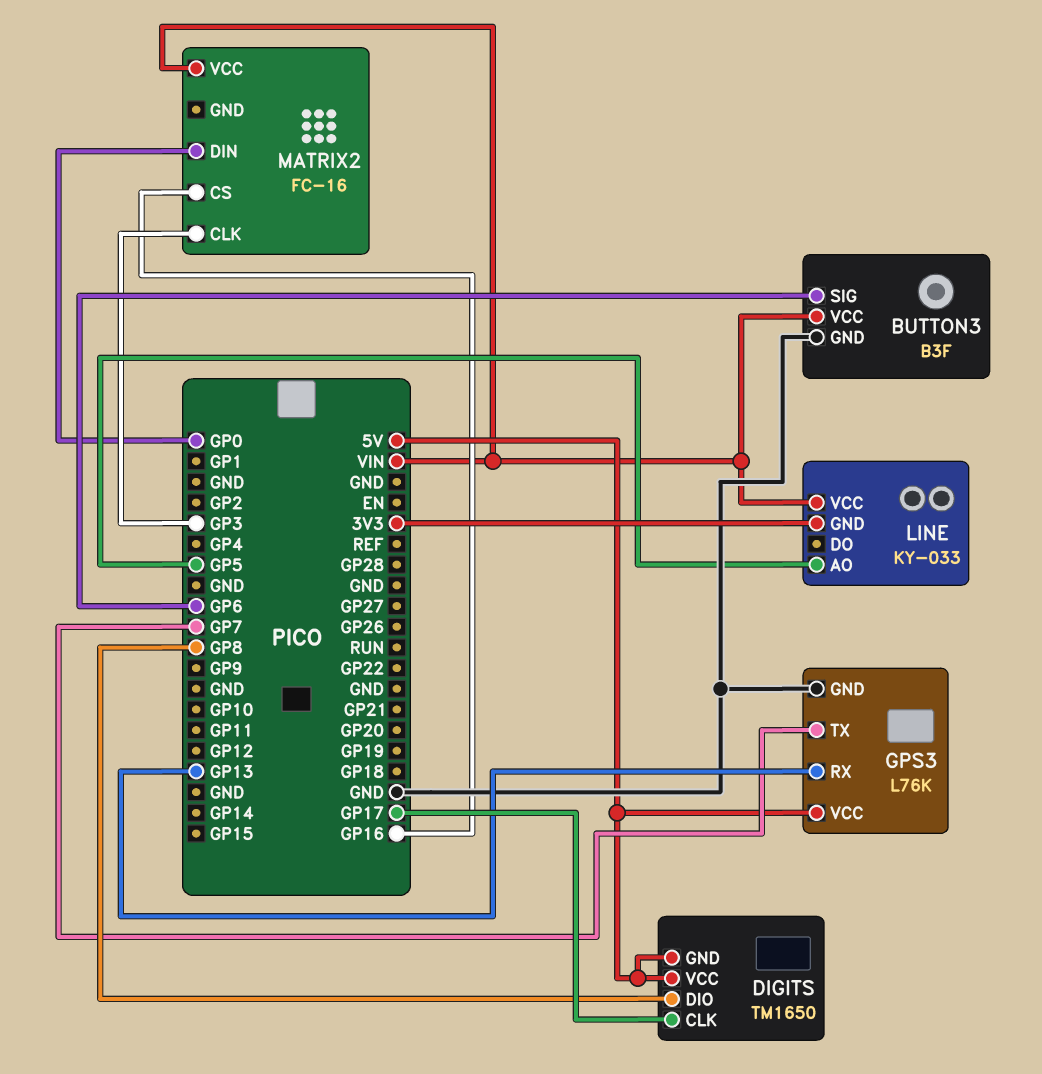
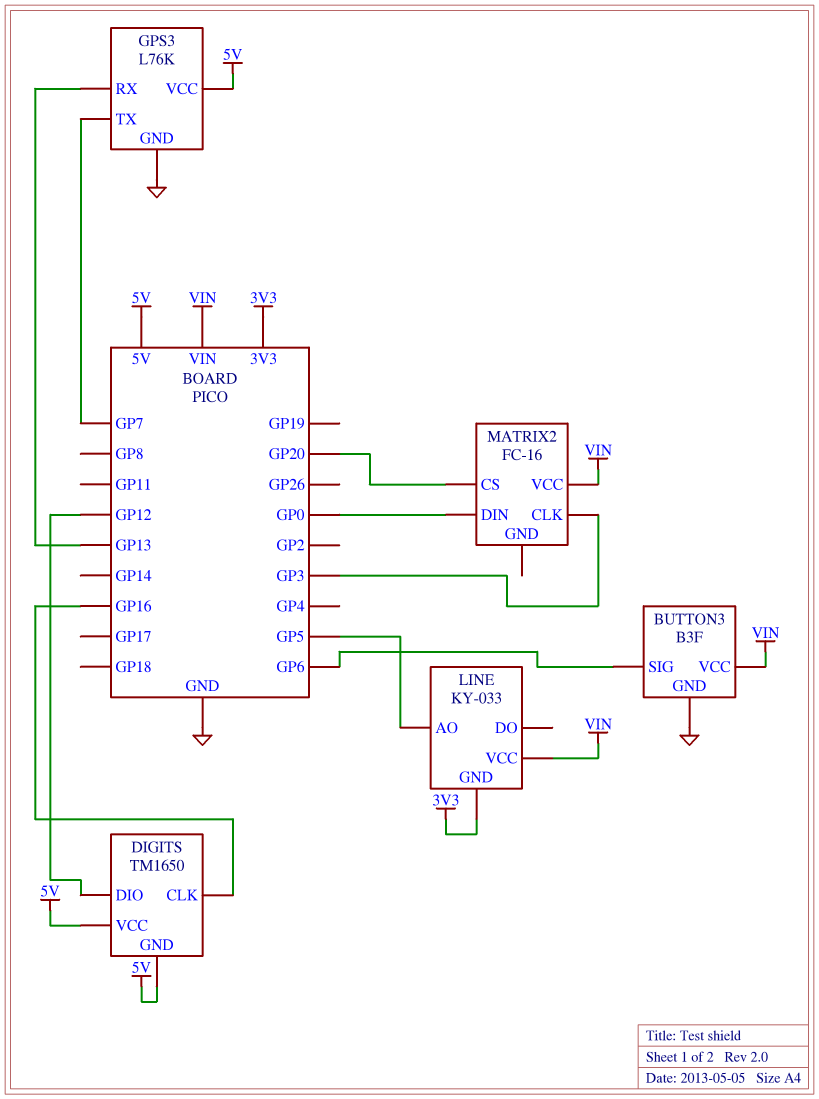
DIGITS pin CLK: GP17 -> GP16
DIGITS pin DIO: GP8 -> GP12
MATRIX2 pin CS: GP16 -> GP20

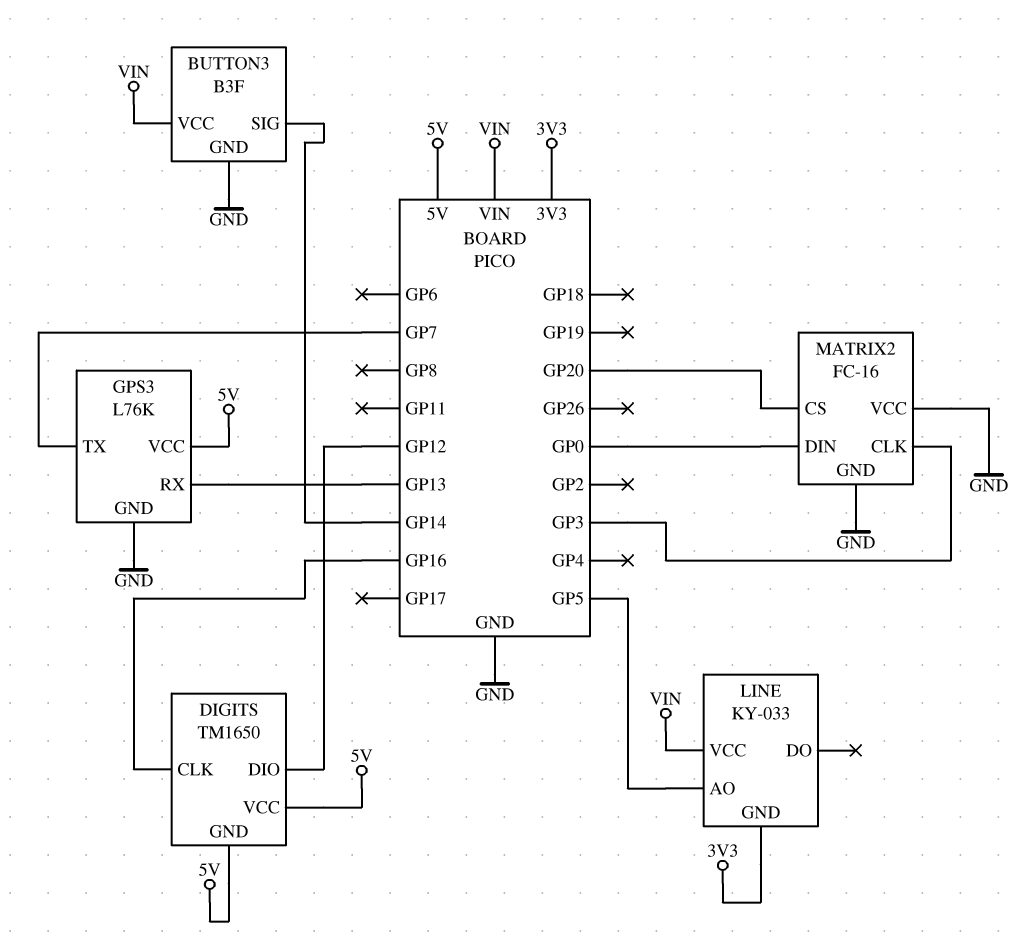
BUTTON3 pin SIG: GP6 -> GP14
MATRIX2 pin GND: none -> GND
MATRIX2 pin VCC: VIN -> GND

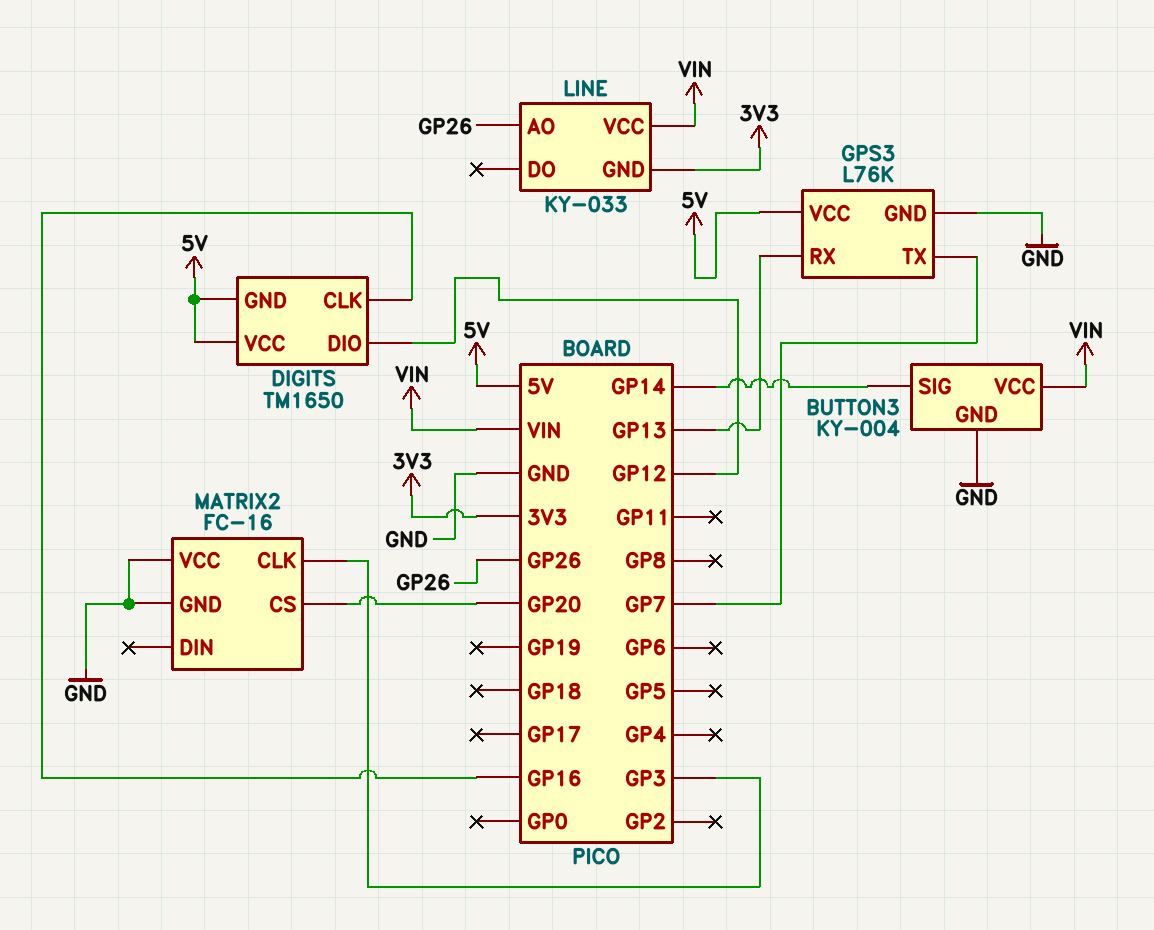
BUTTON3: B3F -> KY-004
LINE pin AO: GP5 -> GP26
MATRIX2 pin DIN: GP0 -> none

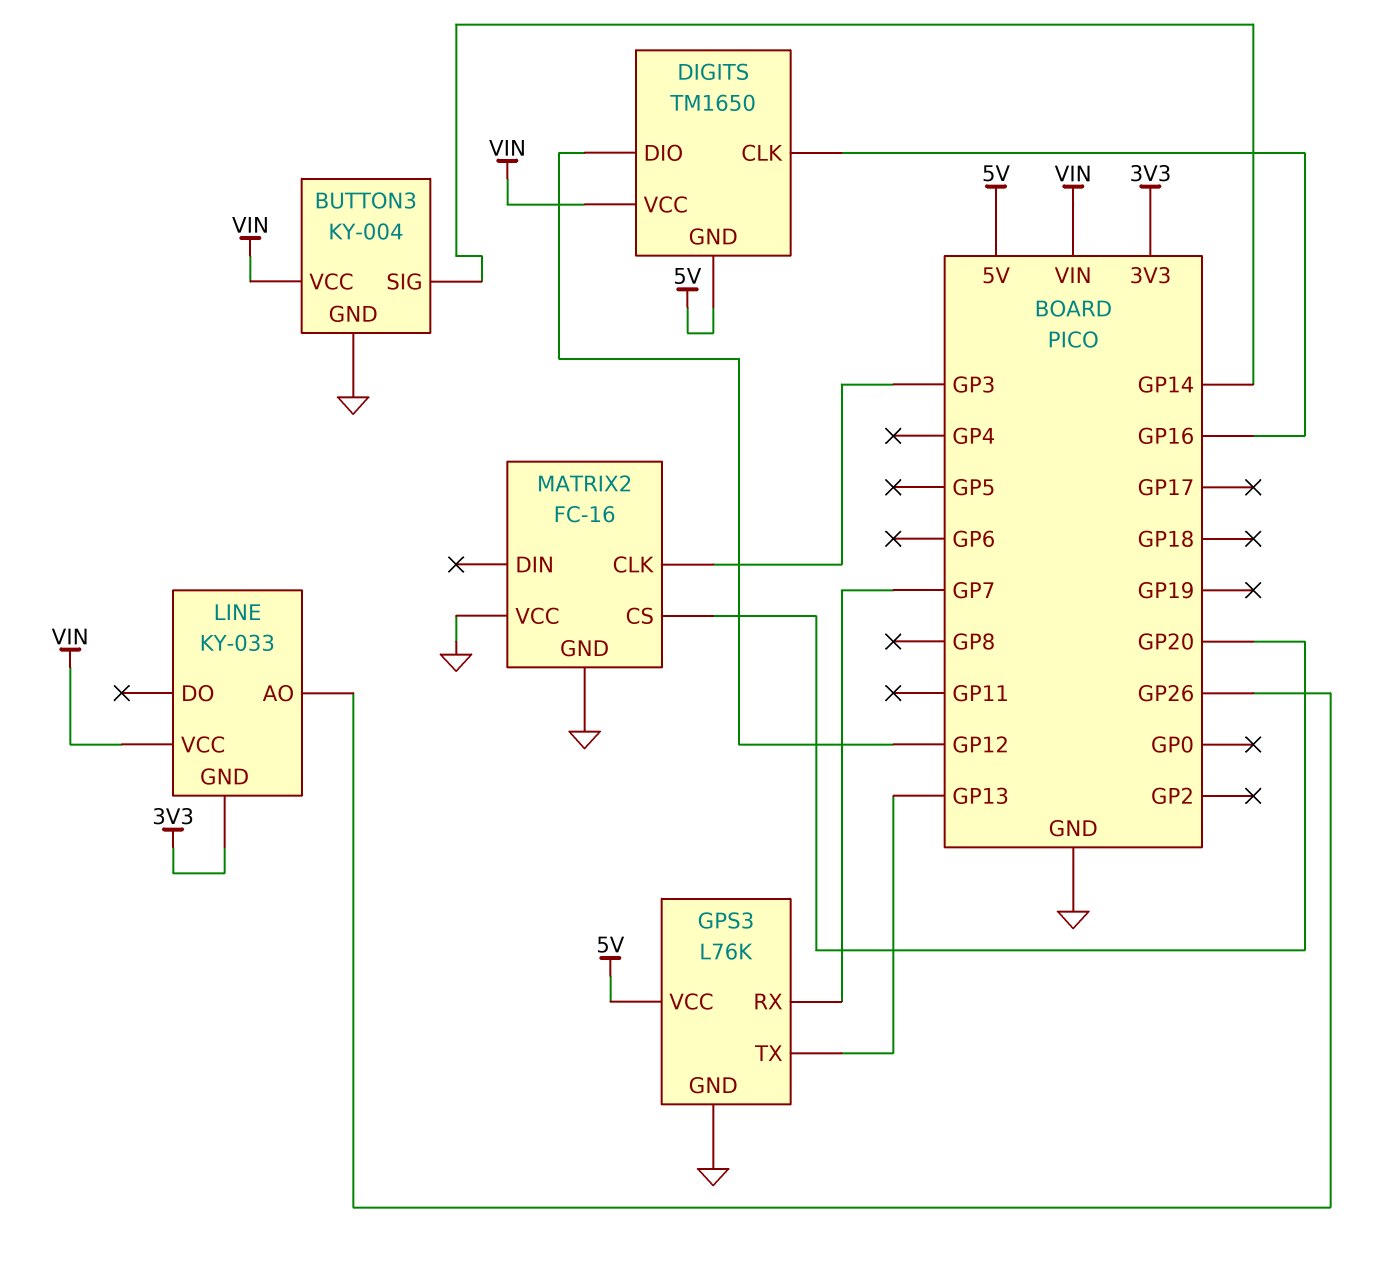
DIGITS pin VCC: 5V -> VIN
GPS3 pin RX: GP13 -> GP7
GPS3 pin TX: GP7 -> GP13

